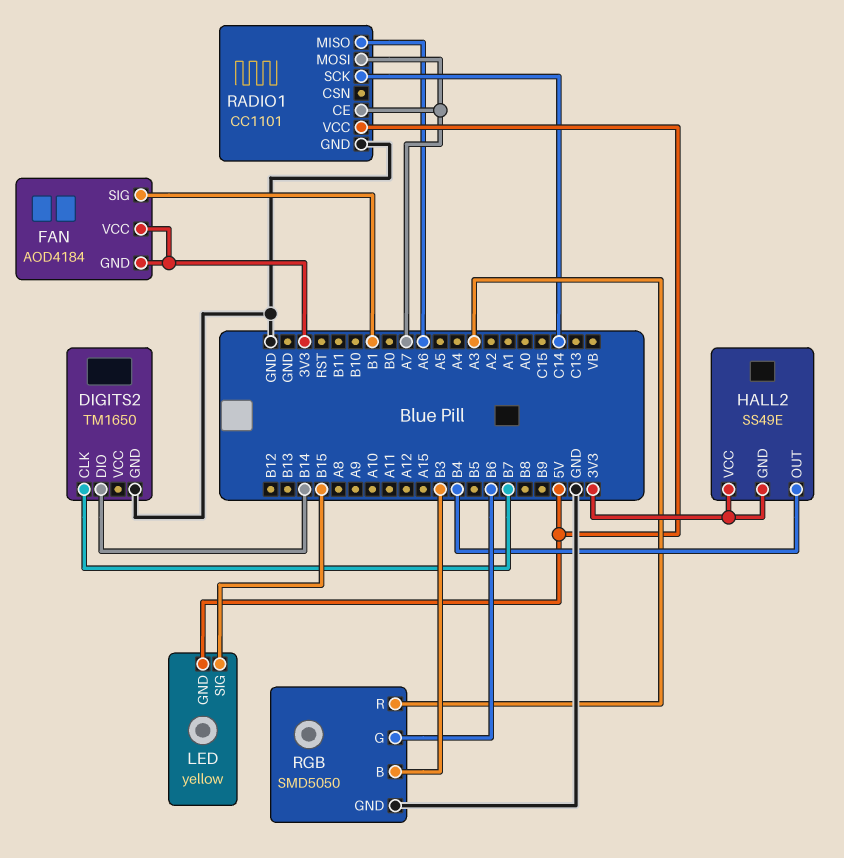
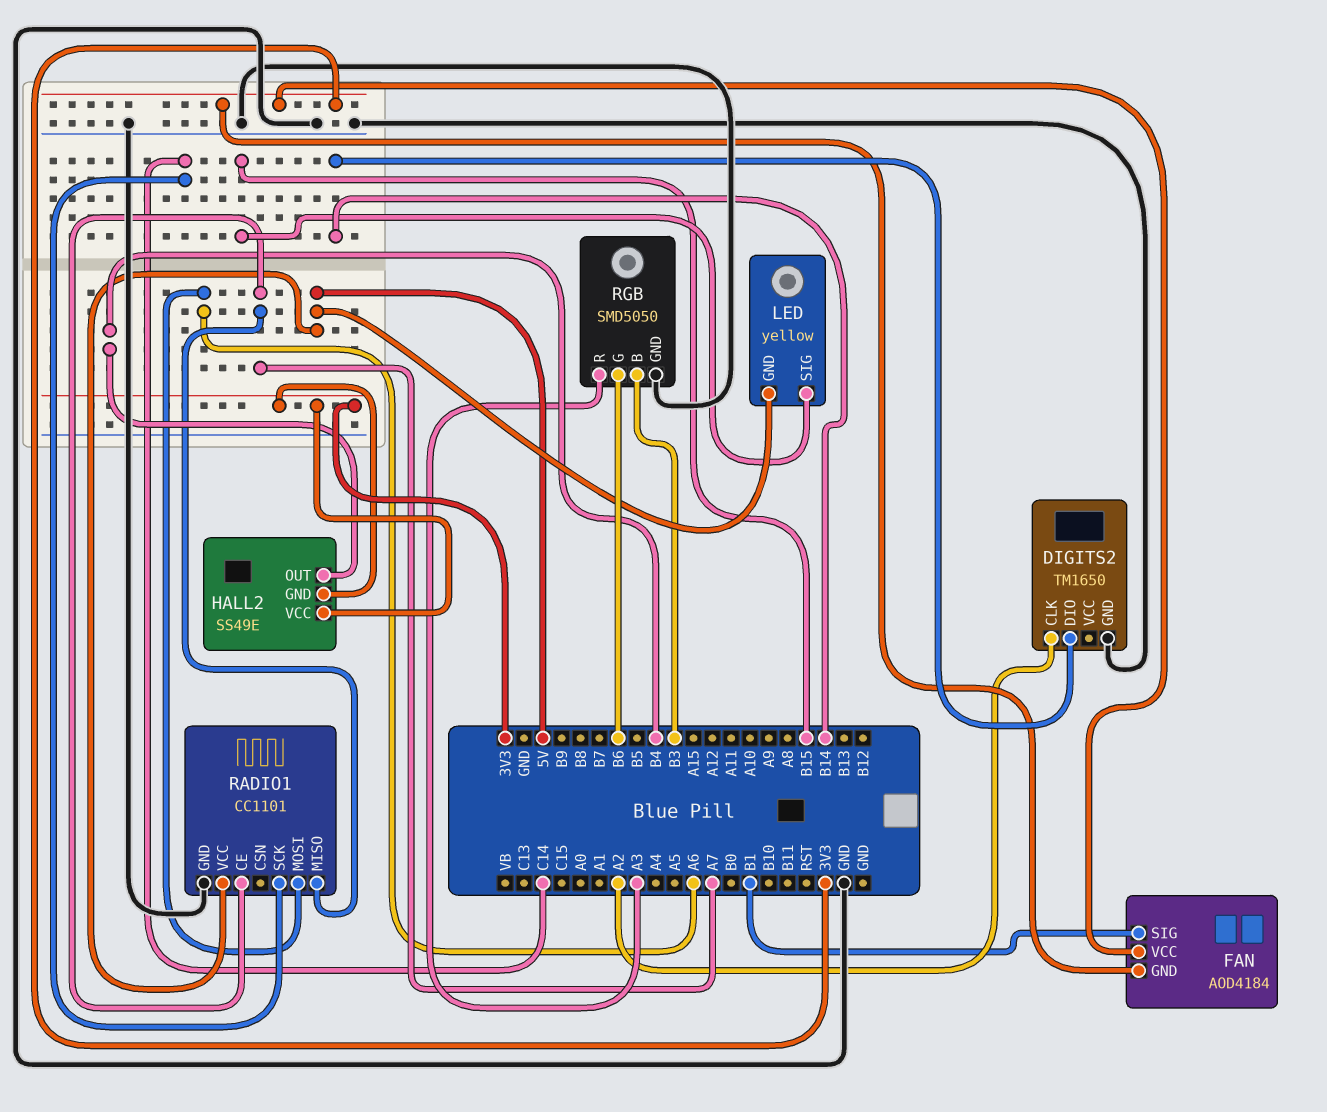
DIGITS2 pin CLK: B7 -> A2
RADIO1 pin MISO: A6 -> A7
RADIO1 pin MOSI: A7 -> A6

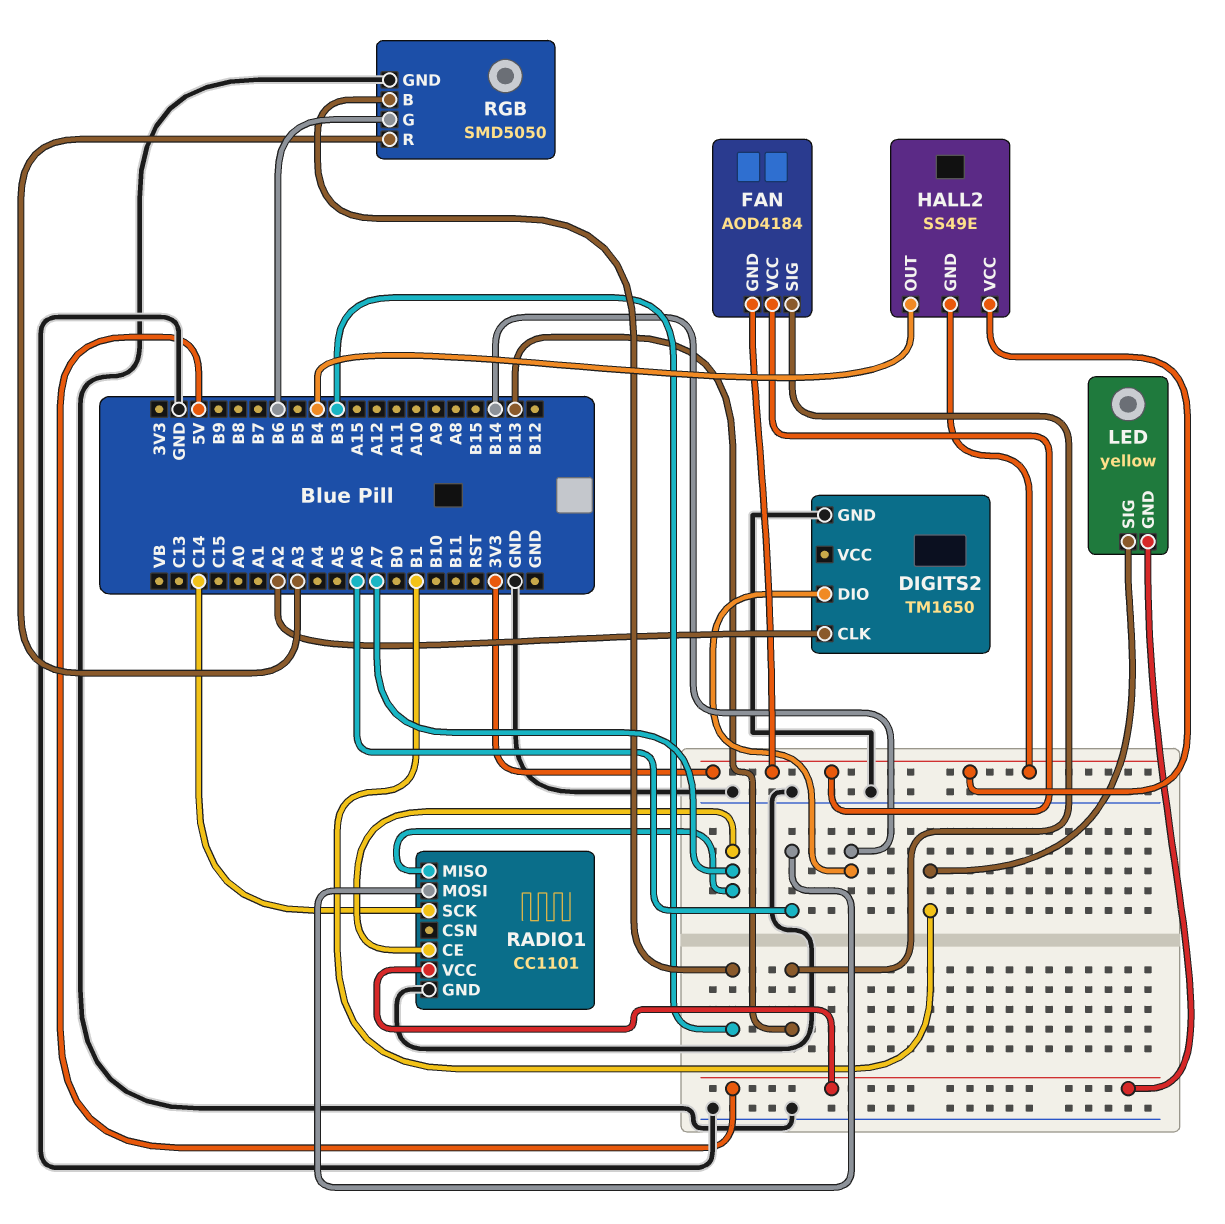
FAN pin SIG: B1 -> B13
LED pin SIG: B15 -> B1

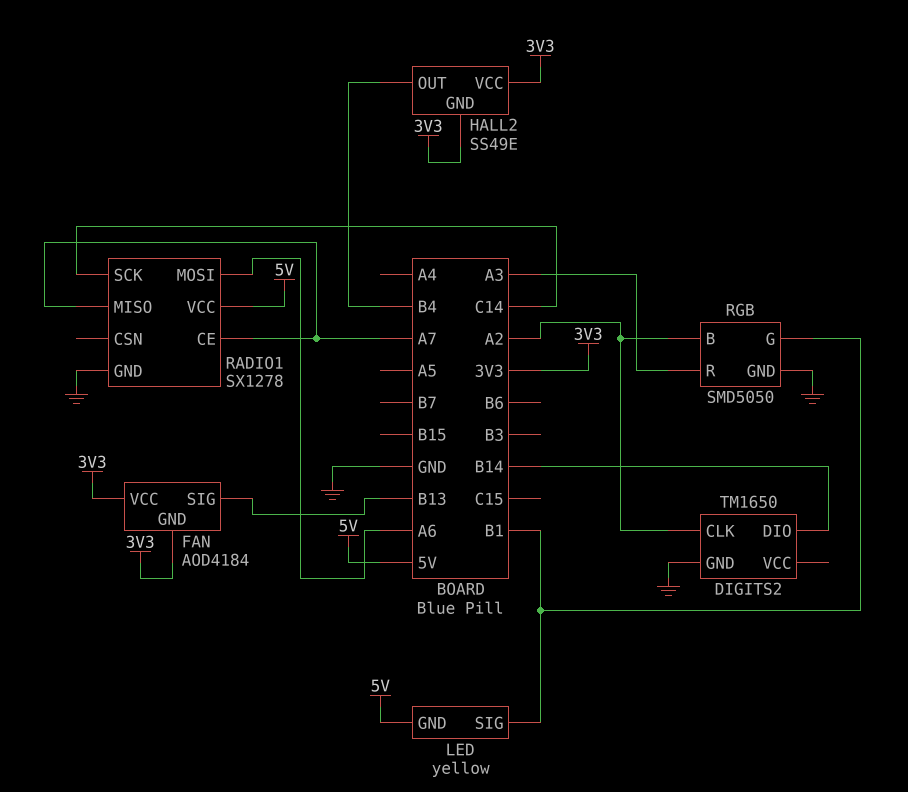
RADIO1: CC1101 -> SX1278
RGB pin B: B3 -> A2
RGB pin G: B6 -> B1

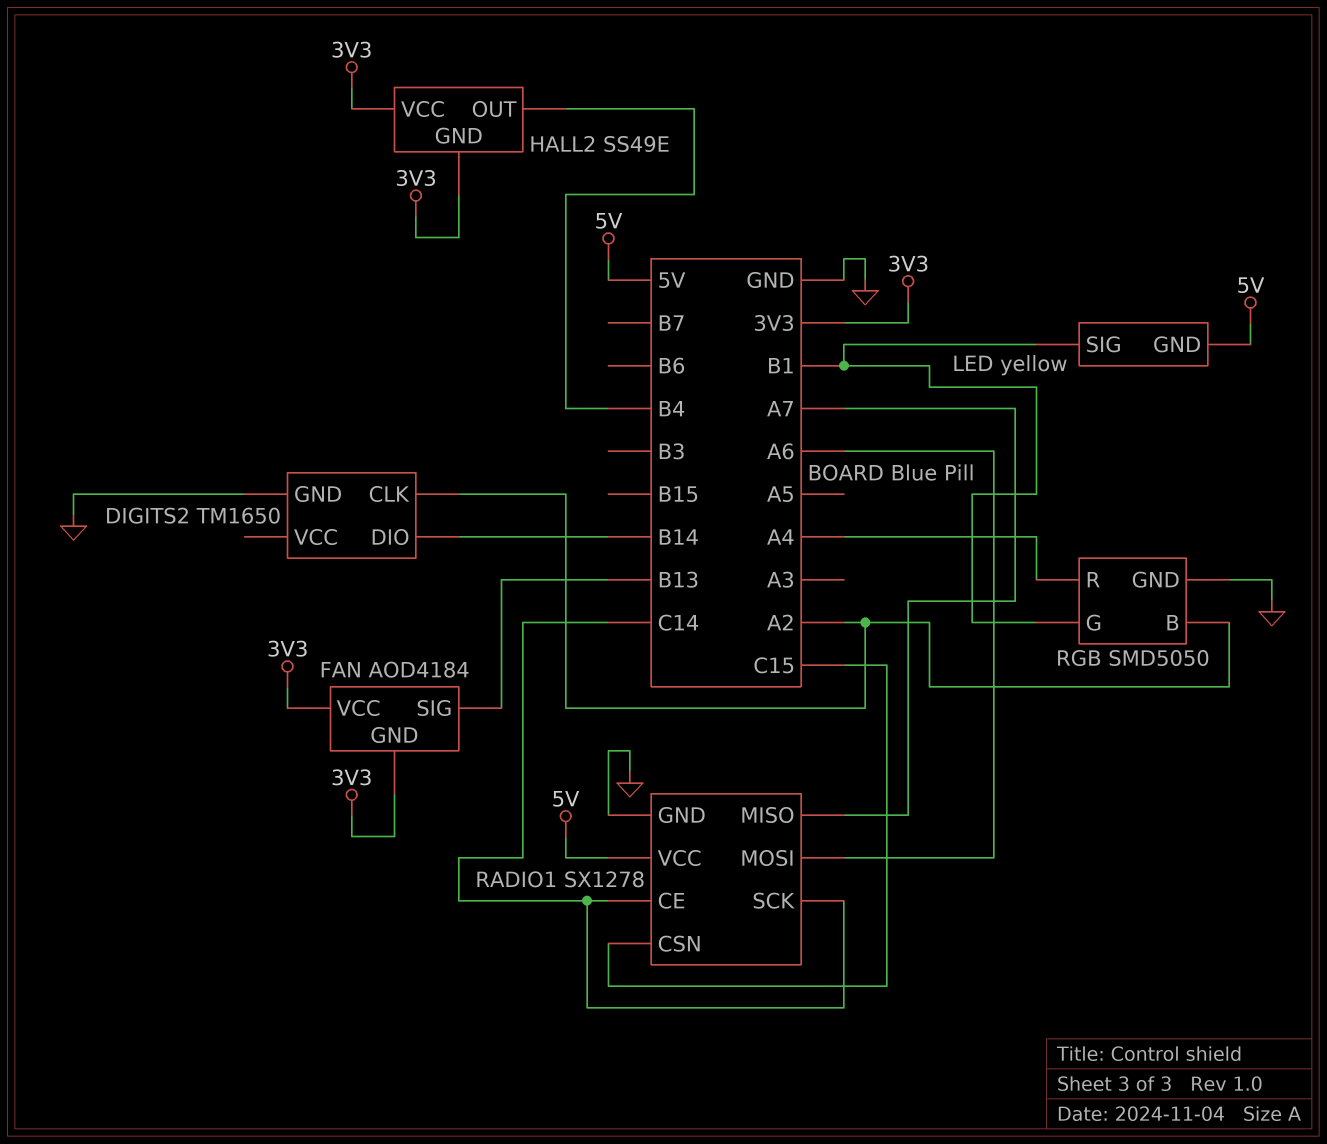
RADIO1 pin CE: A7 -> C14
RADIO1 pin CSN: none -> C15
RGB pin R: A3 -> A4

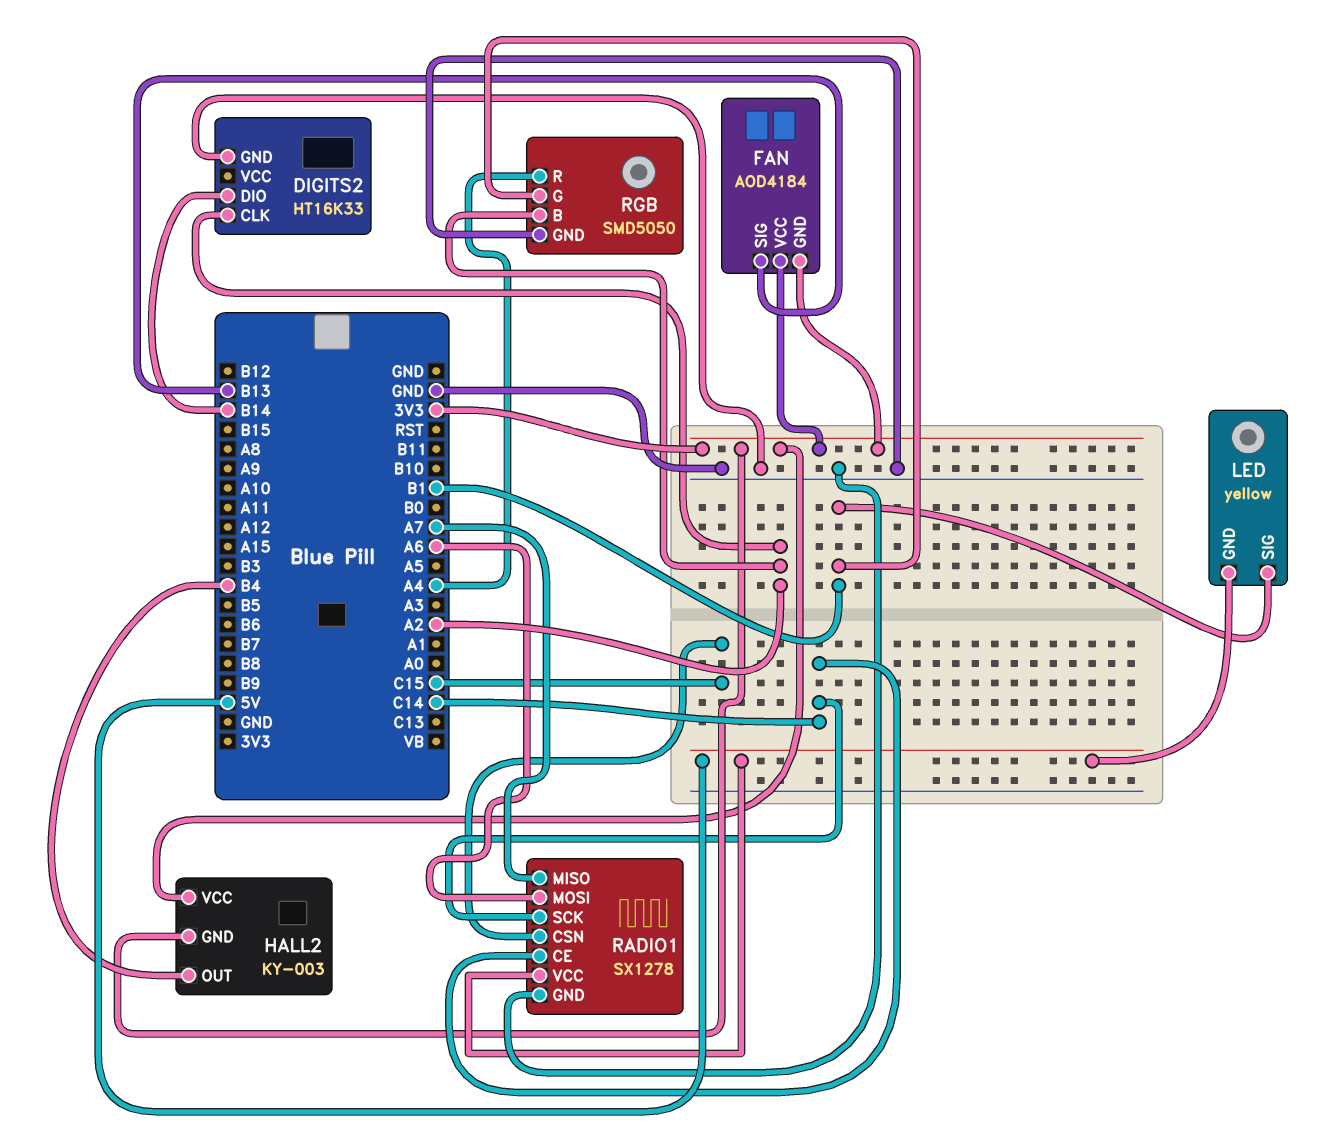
DIGITS2: TM1650 -> HT16K33
HALL2: SS49E -> KY-003

